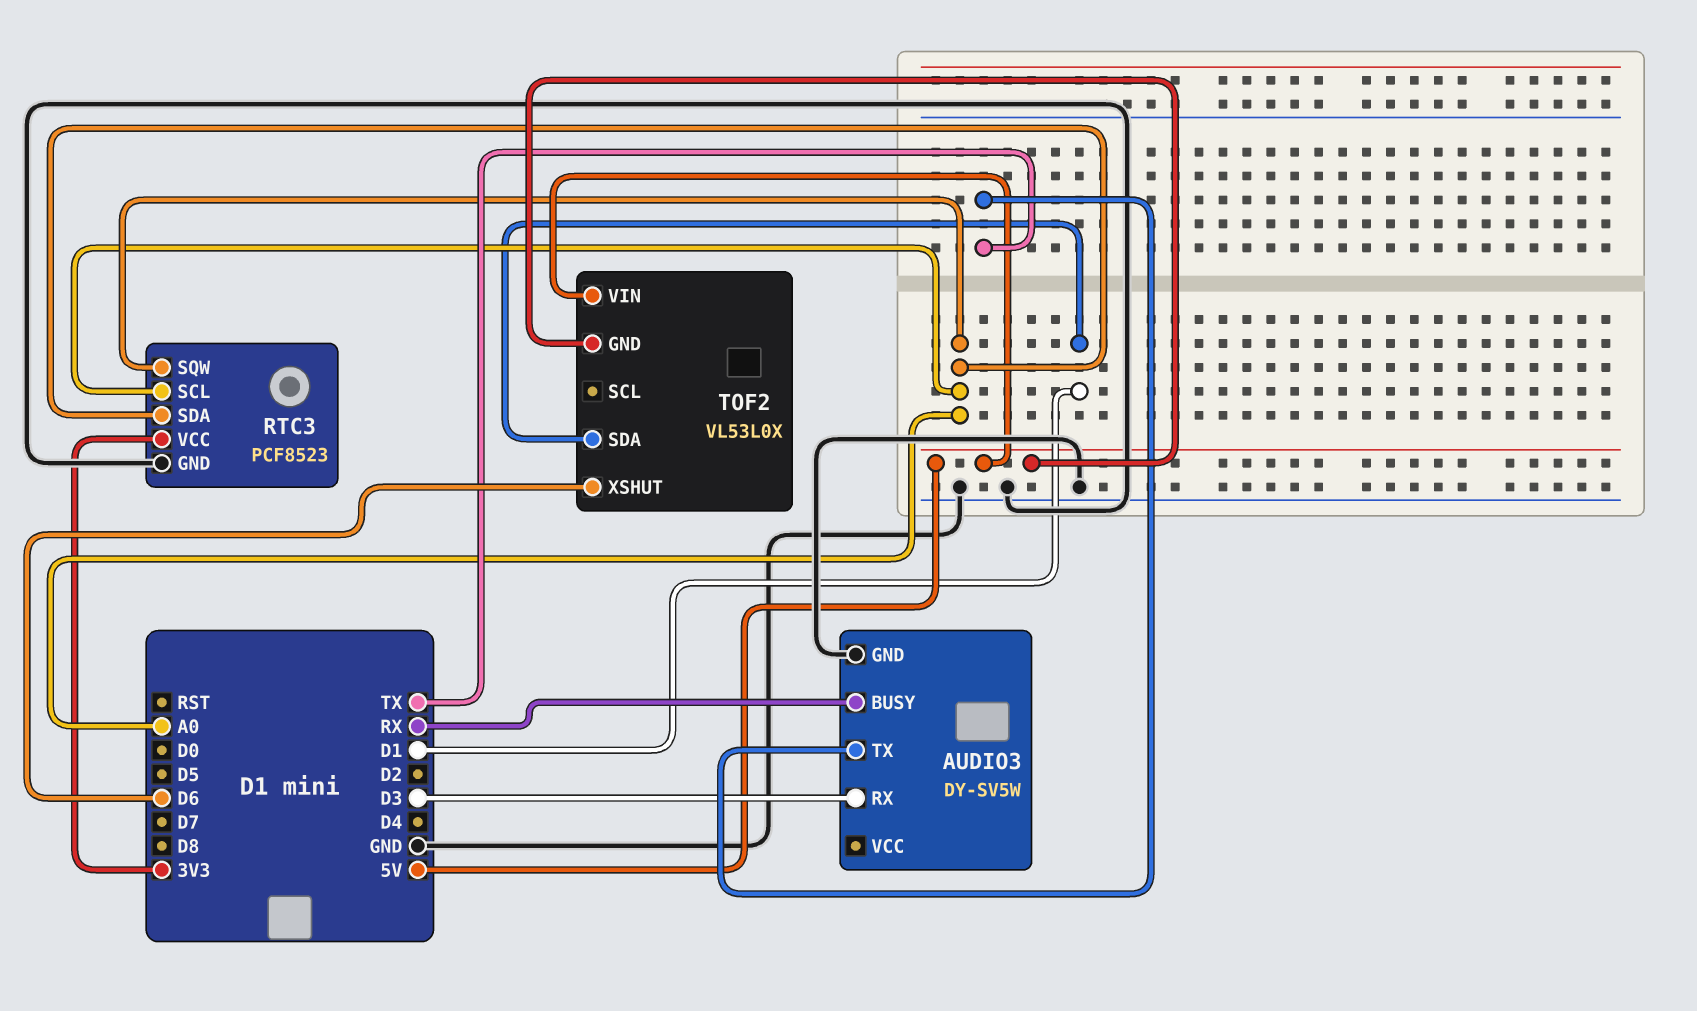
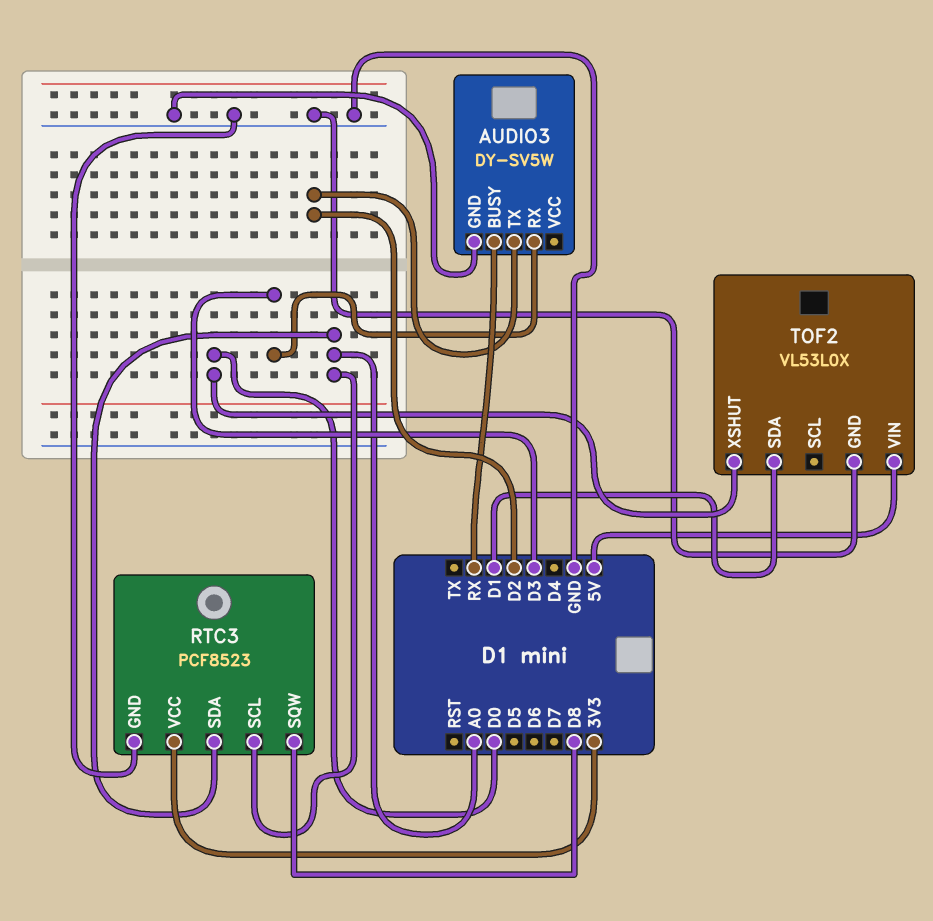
AUDIO3 pin TX: TX -> D2
RTC3 pin SQW: A0 -> D8
TOF2 pin GND: 5V -> GND
TOF2 pin XSHUT: D6 -> D0

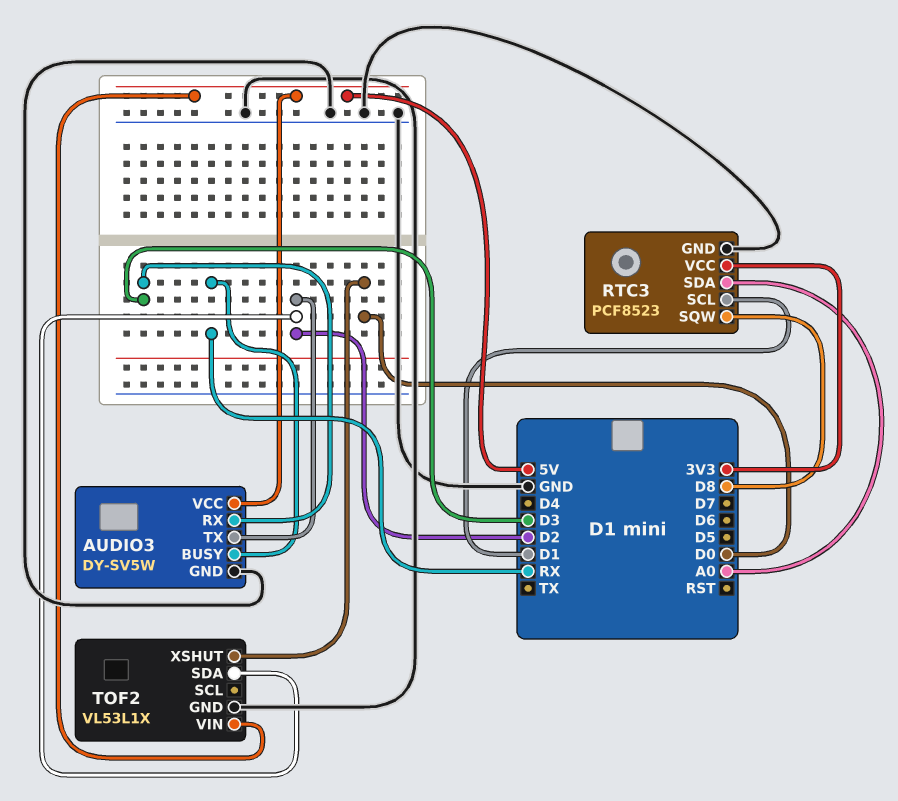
AUDIO3 pin VCC: none -> 5V
RTC3 pin SCL: A0 -> D1
TOF2: VL53L0X -> VL53L1X
TOF2 pin SDA: D1 -> D2

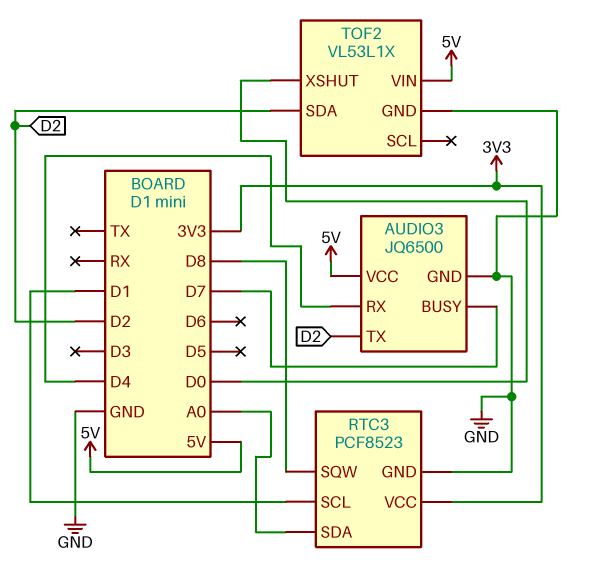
AUDIO3: DY-SV5W -> JQ6500
AUDIO3 pin BUSY: RX -> D7
AUDIO3 pin RX: D3 -> D4

